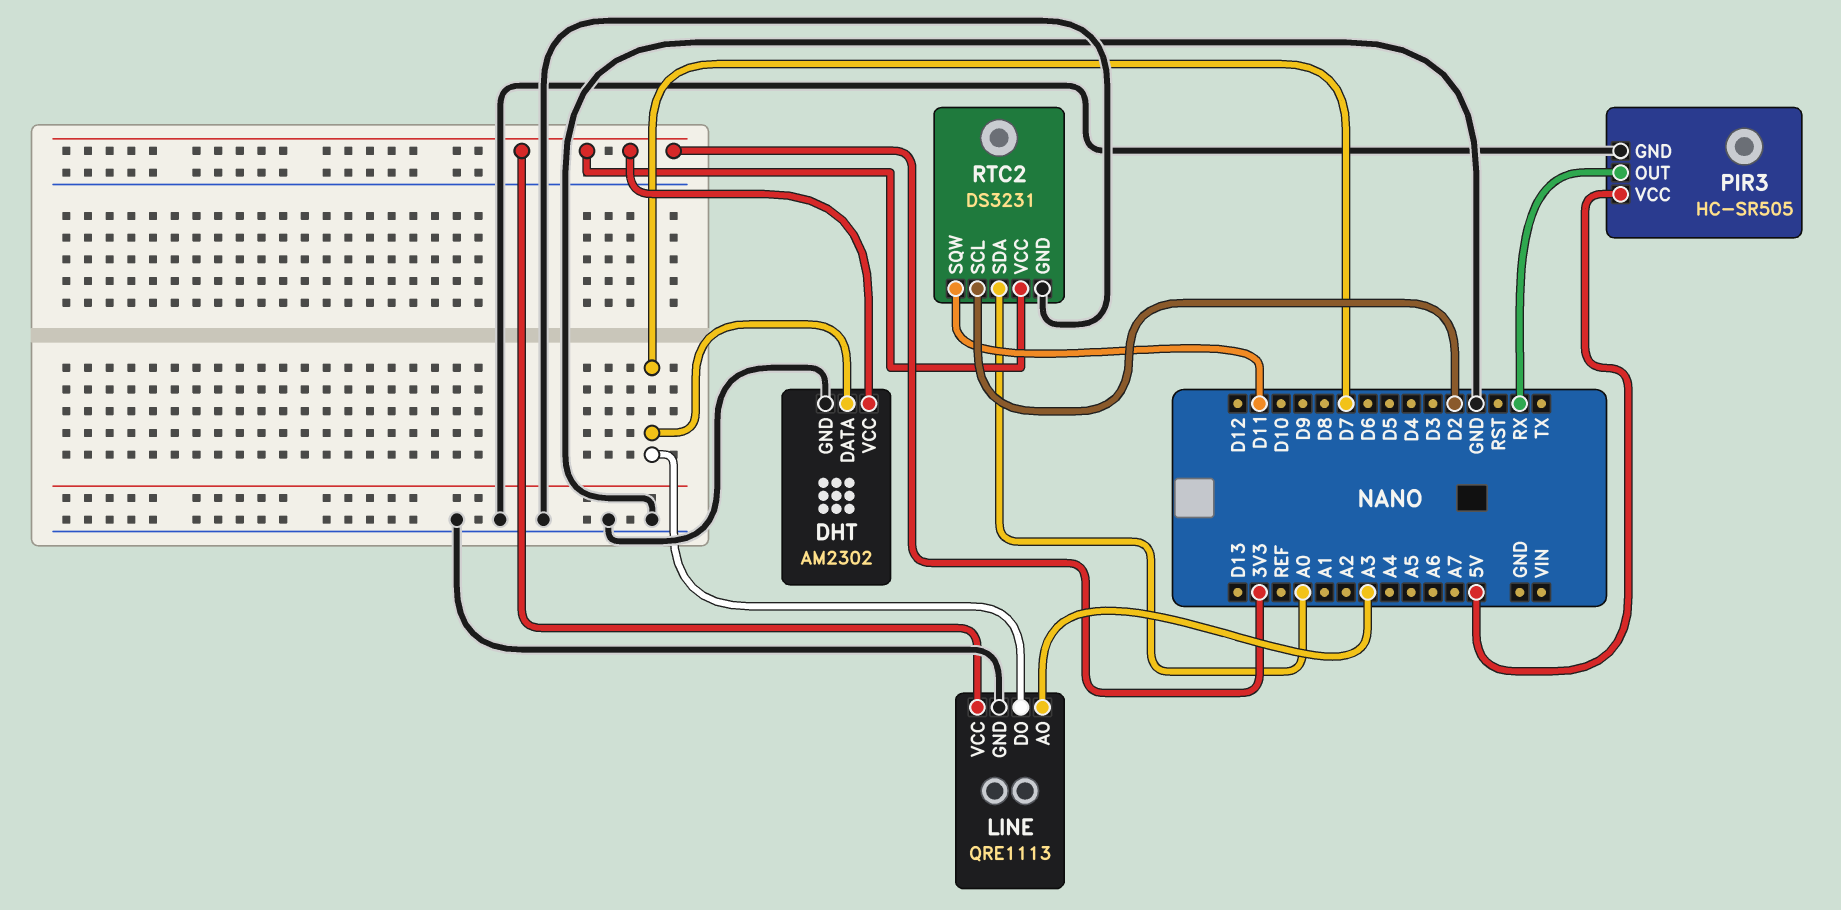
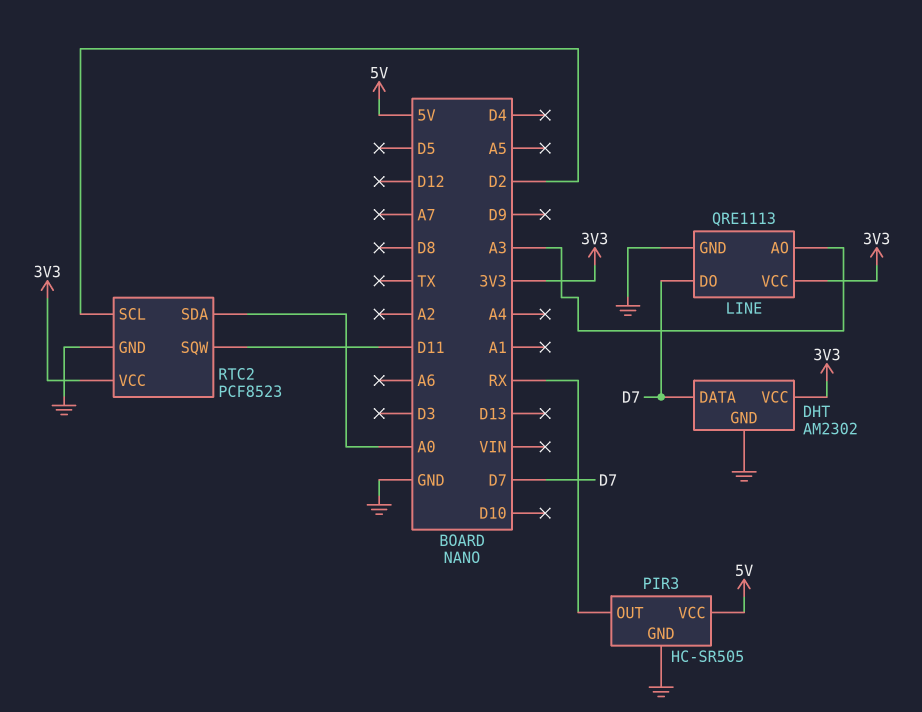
RTC2: DS3231 -> PCF8523

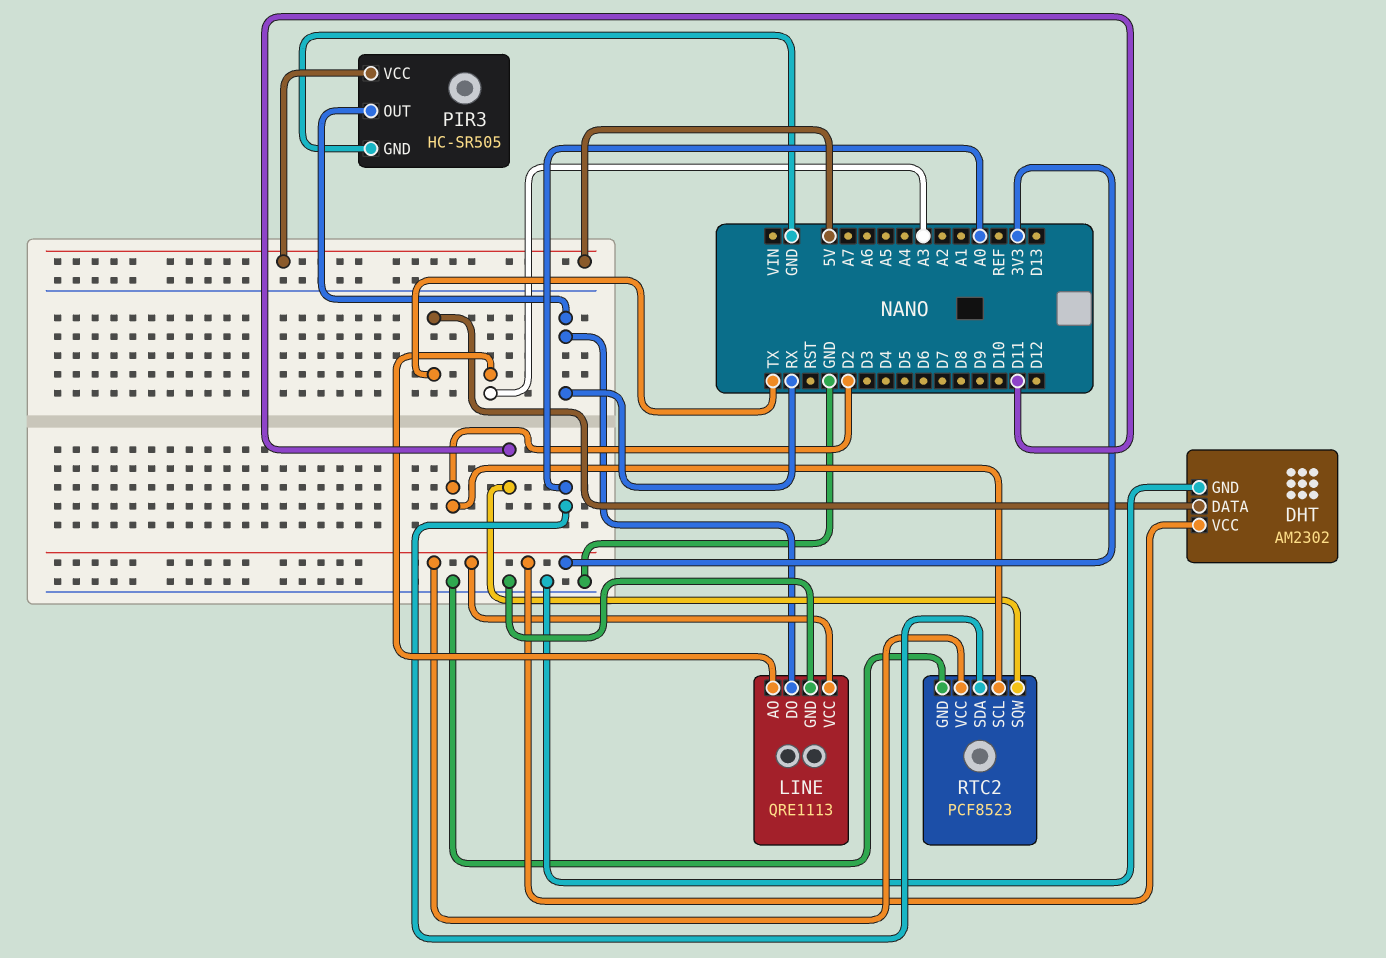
DHT pin DATA: D7 -> TX
LINE pin DO: D7 -> RX

